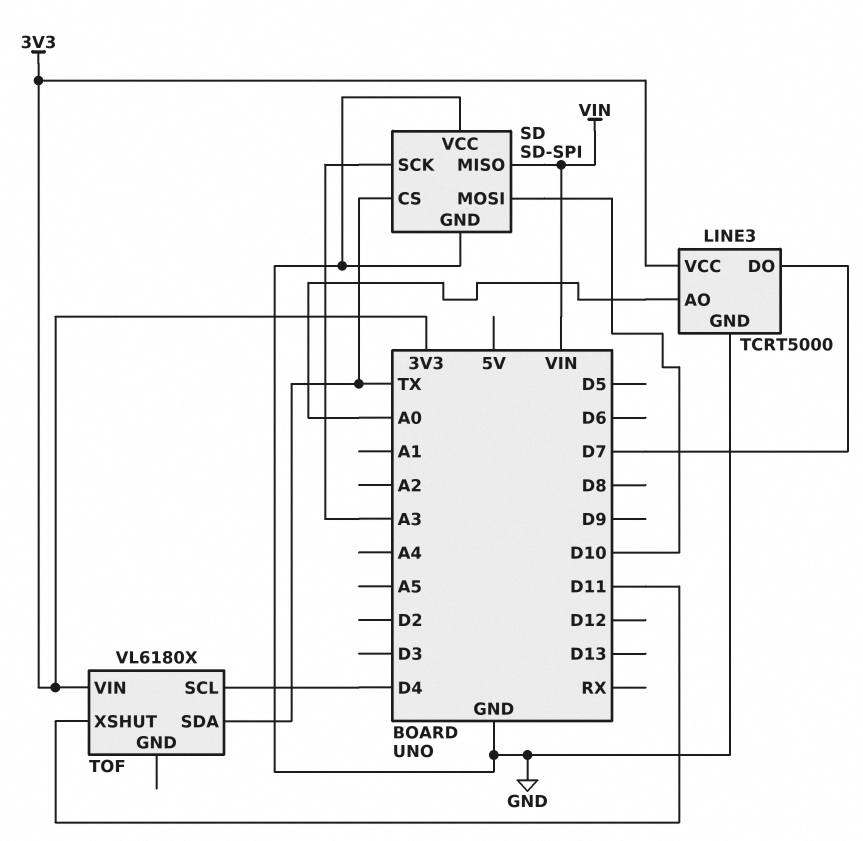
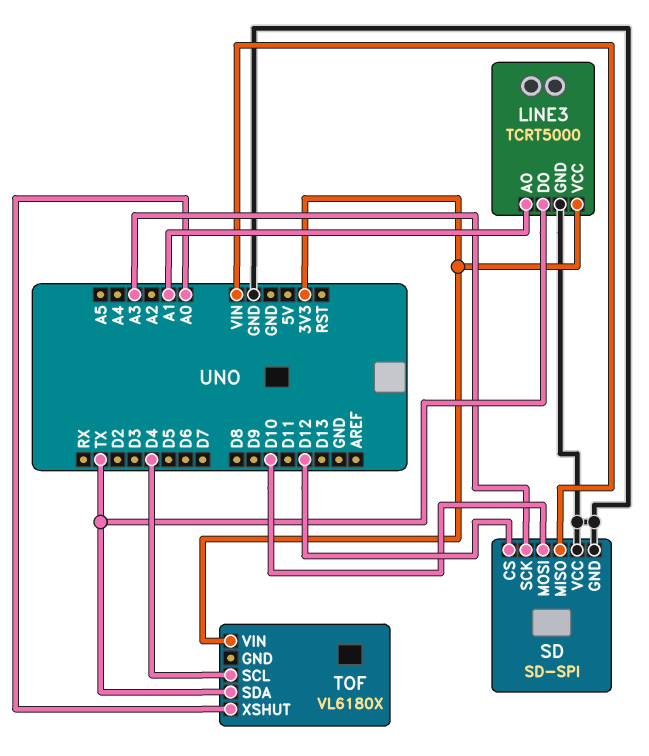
LINE3 pin AO: A0 -> A1
LINE3 pin DO: D7 -> TX
SD pin CS: TX -> D12
TOF pin XSHUT: D11 -> A0

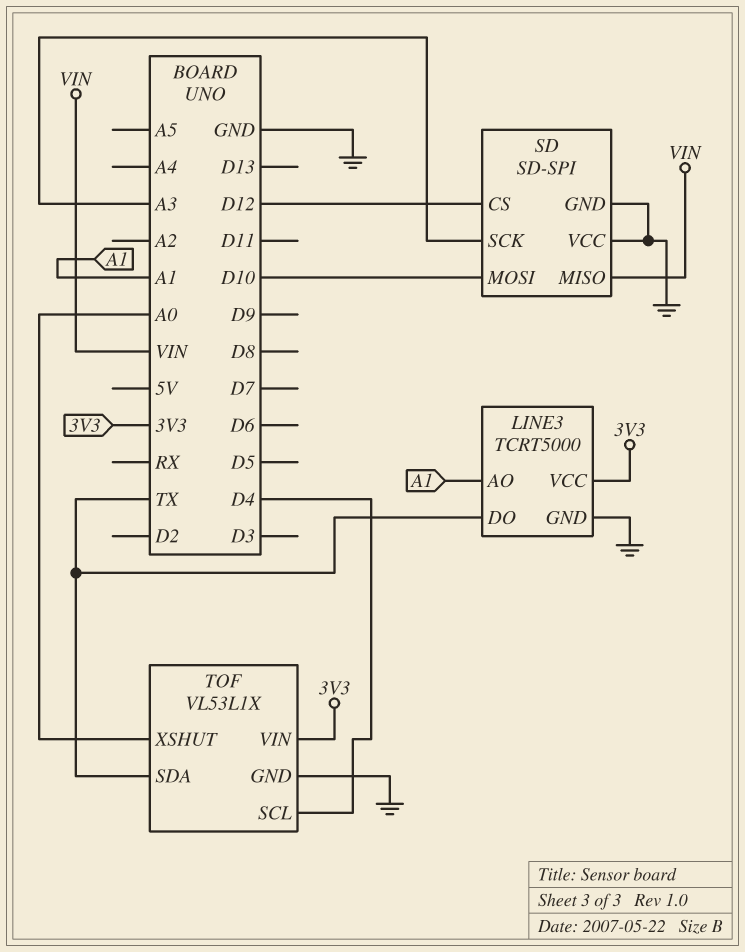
TOF: VL6180X -> VL53L1X
TOF pin GND: none -> GND

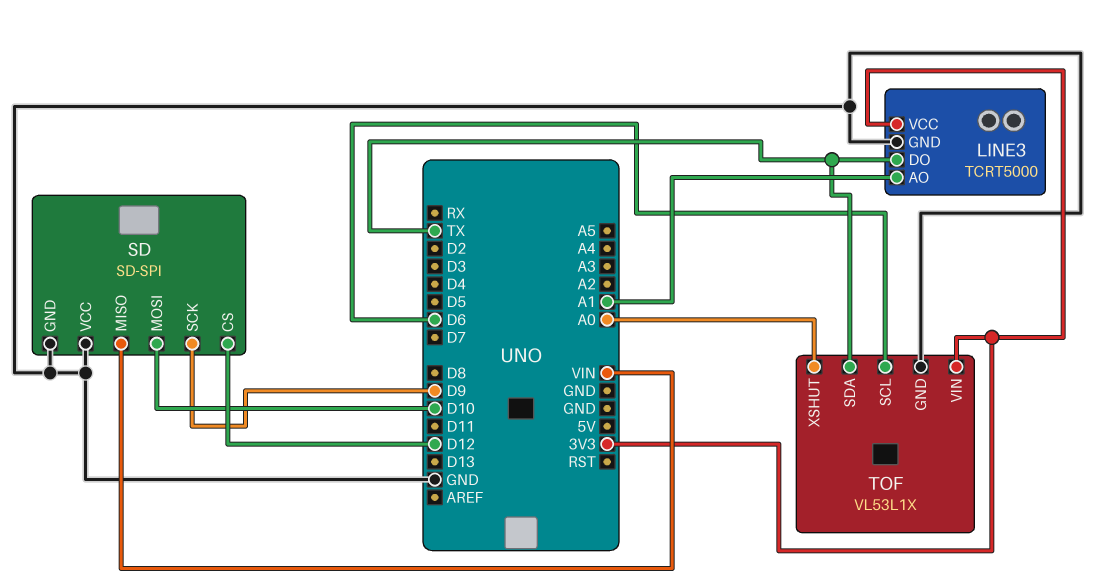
SD pin SCK: A3 -> D9
TOF pin SCL: D4 -> D6

